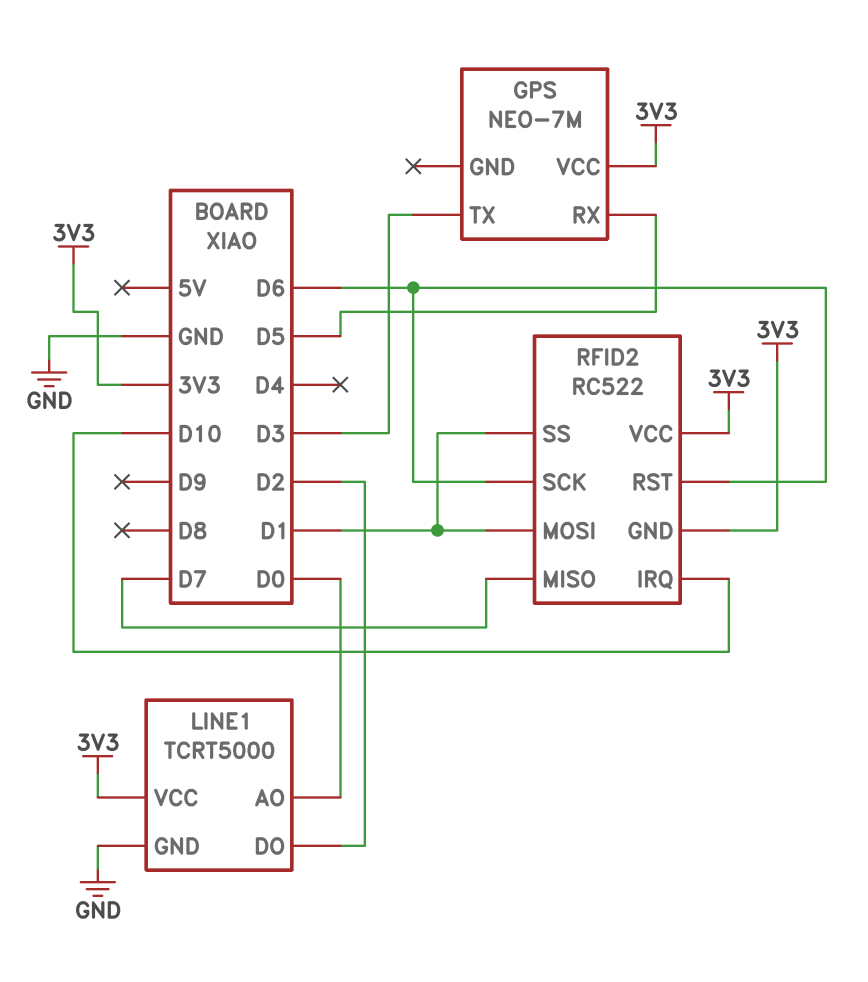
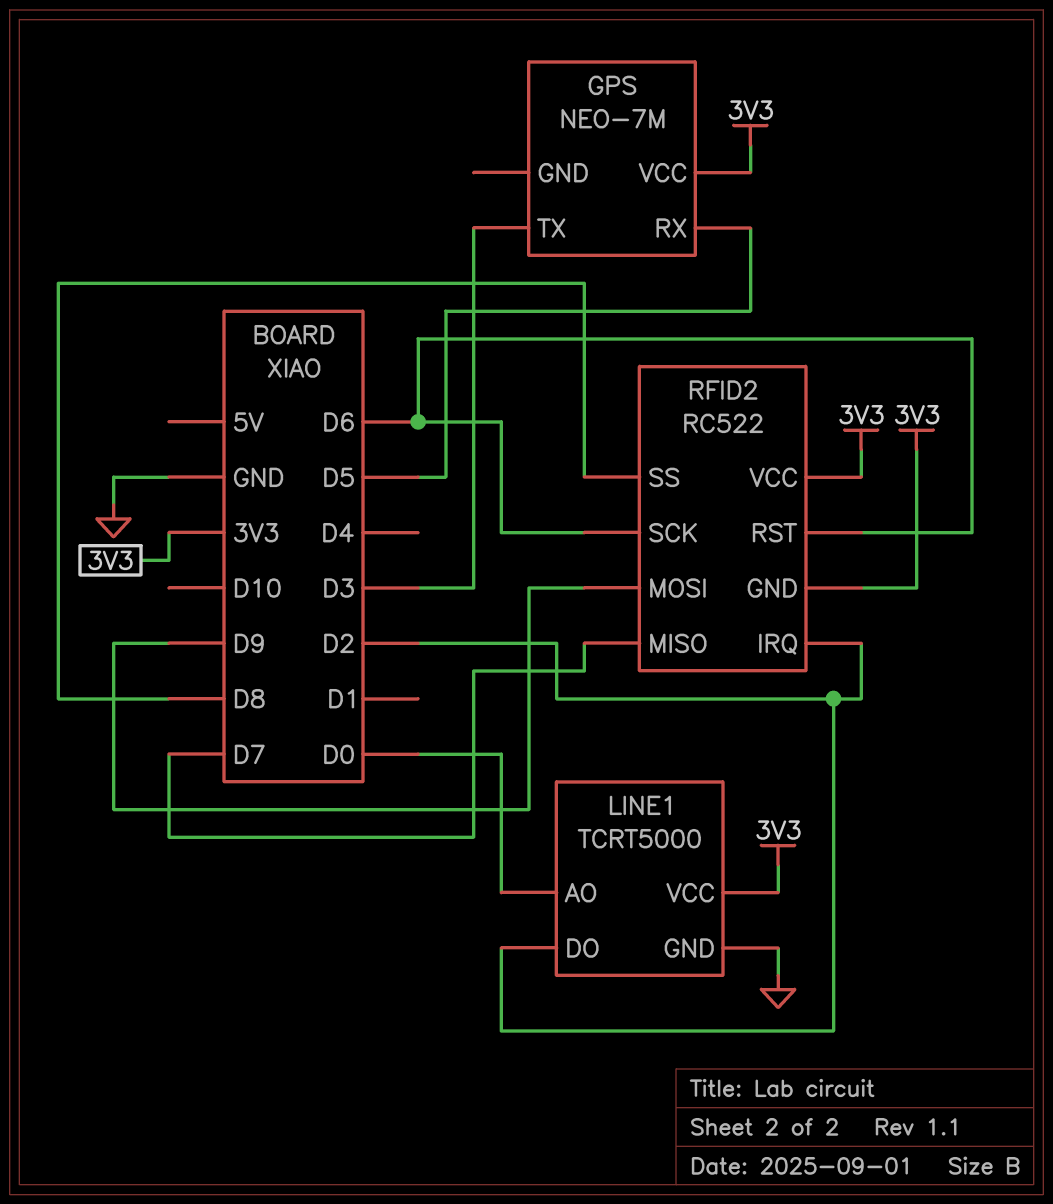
RFID2 pin IRQ: D10 -> D2
RFID2 pin MOSI: D1 -> D9
RFID2 pin SS: D1 -> D8

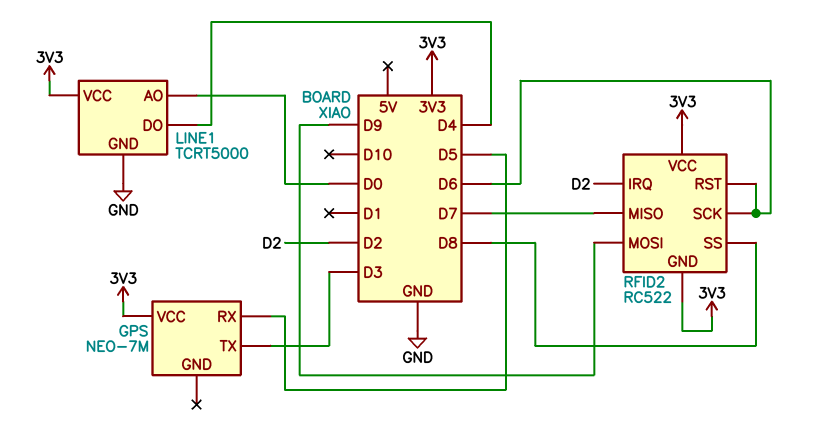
LINE1 pin DO: D2 -> D4

